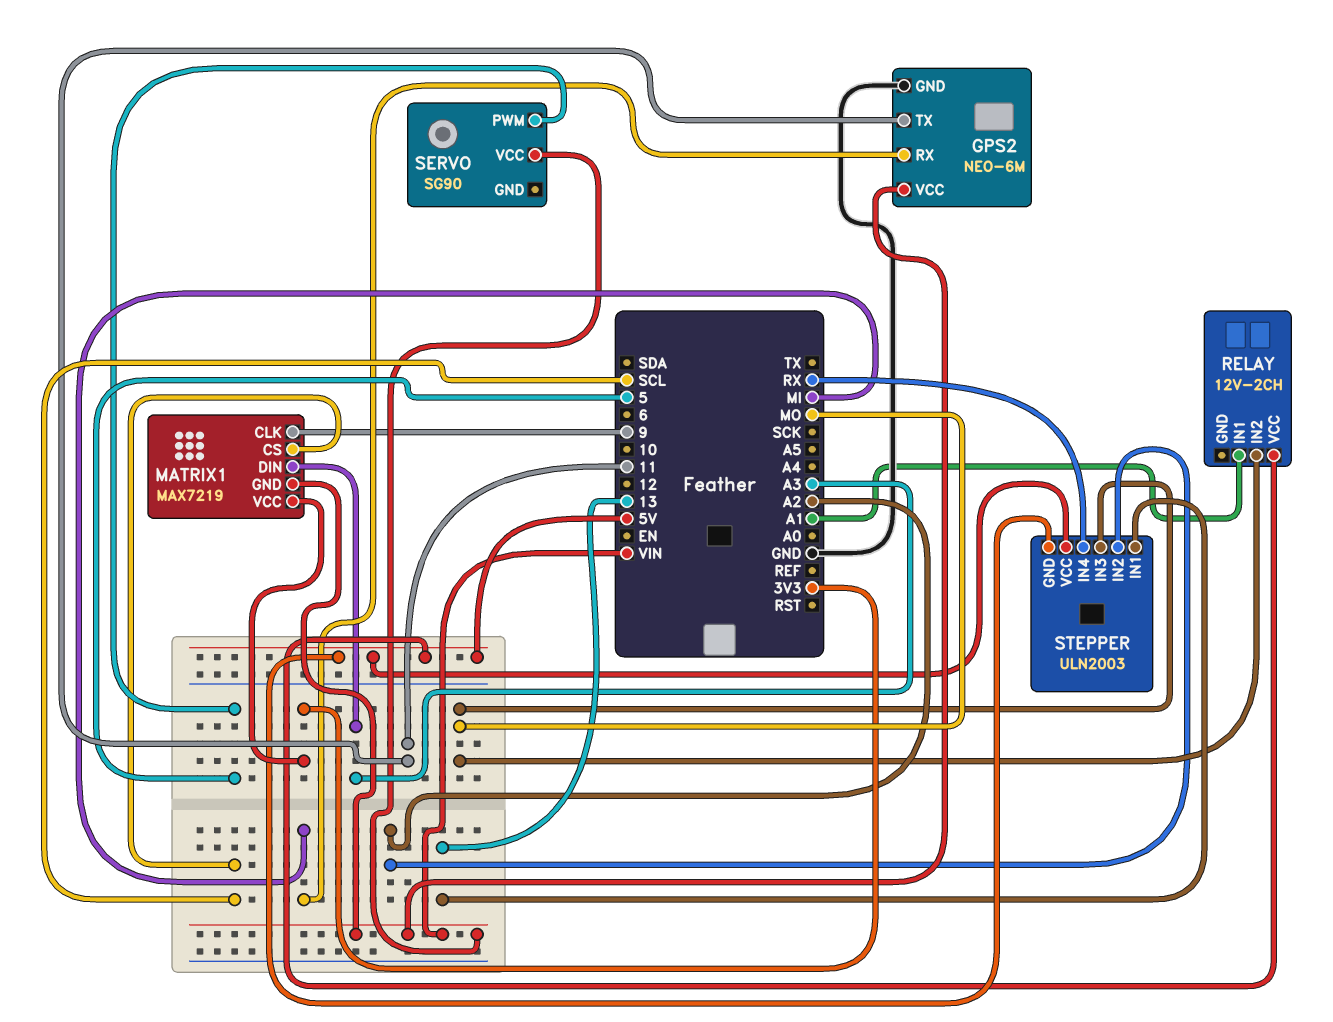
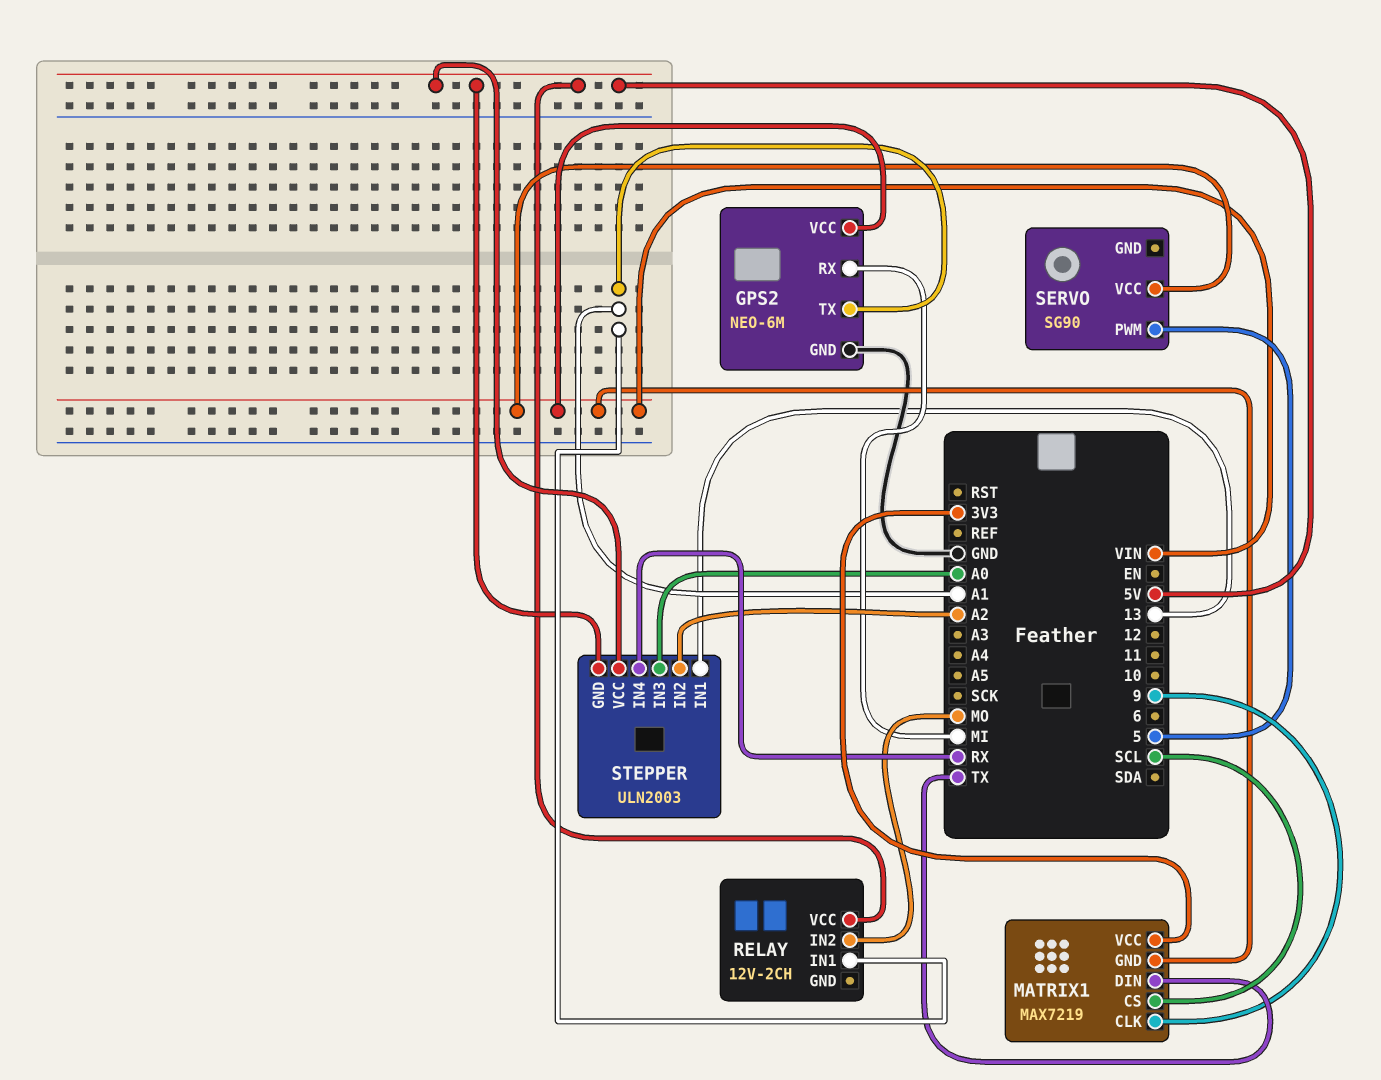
GPS2 pin TX: 11 -> A1
MATRIX1 pin DIN: A3 -> TX
STEPPER pin IN3: MO -> A0

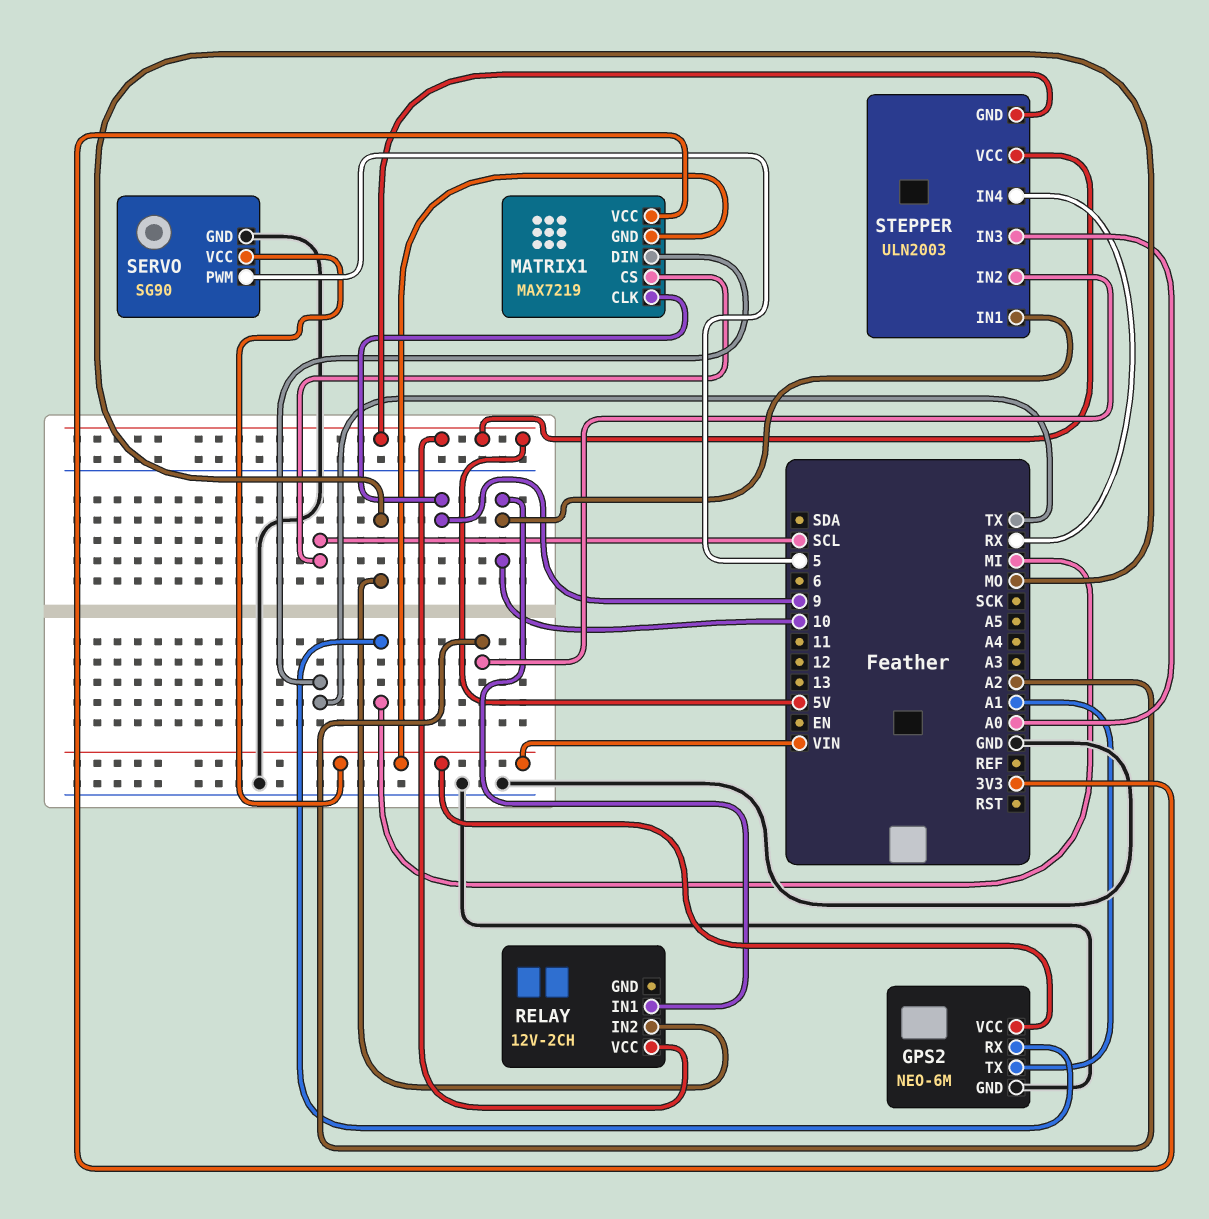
RELAY pin IN1: A1 -> 10
SERVO pin GND: none -> GND
STEPPER pin IN1: 13 -> 10

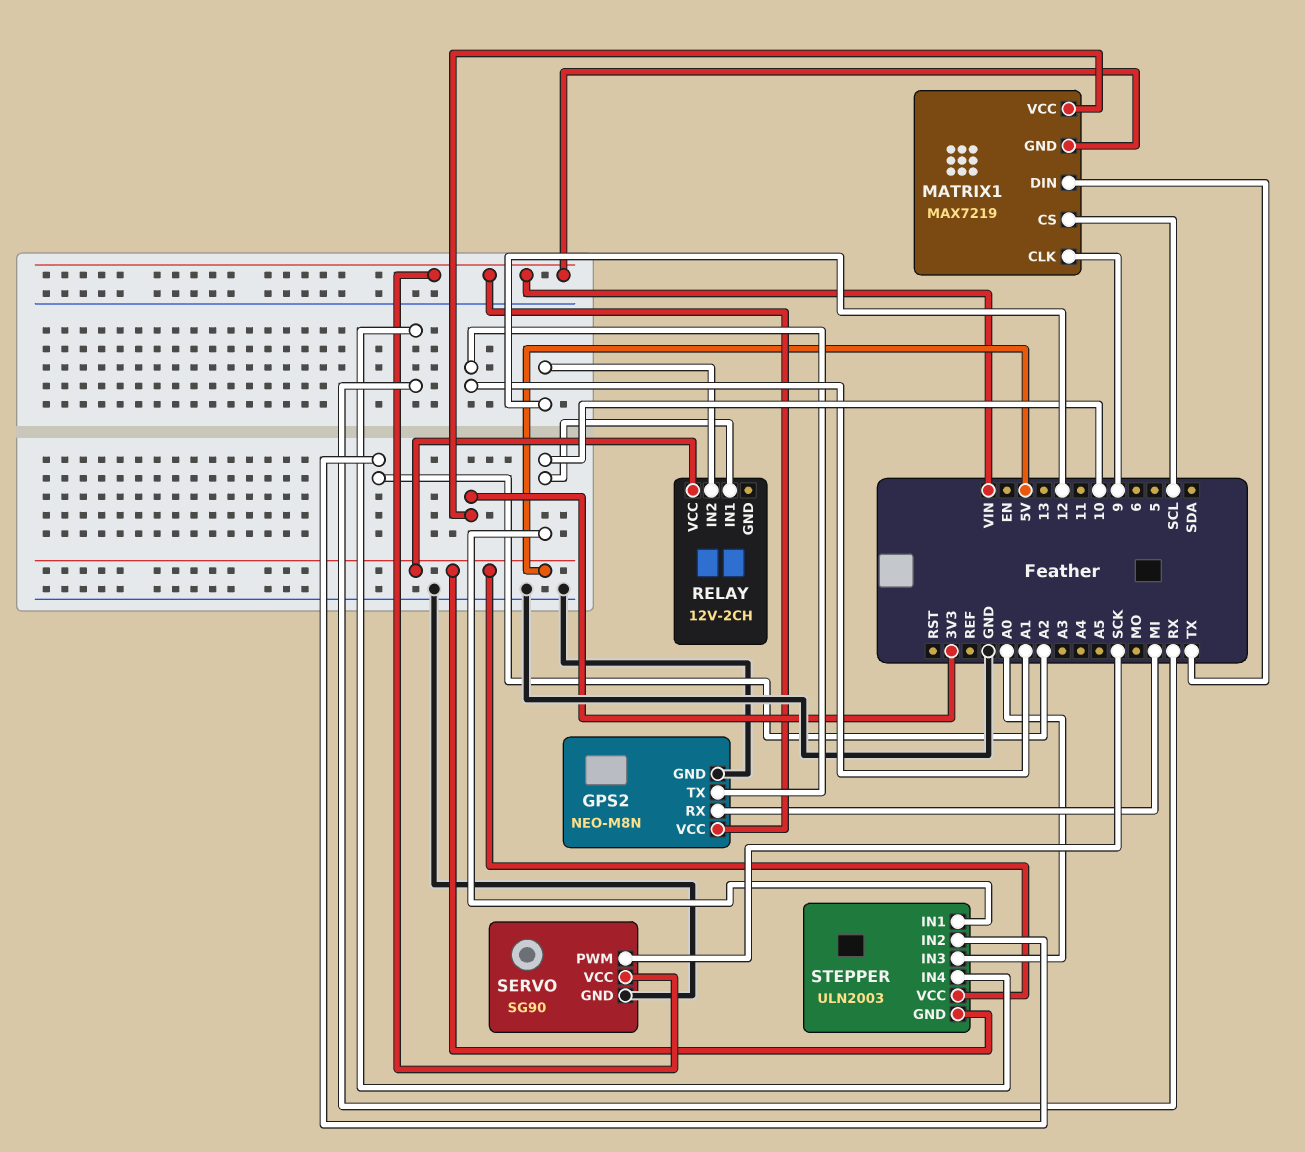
GPS2: NEO-6M -> NEO-M8N
RELAY pin IN2: MO -> 12
SERVO pin PWM: 5 -> SCK

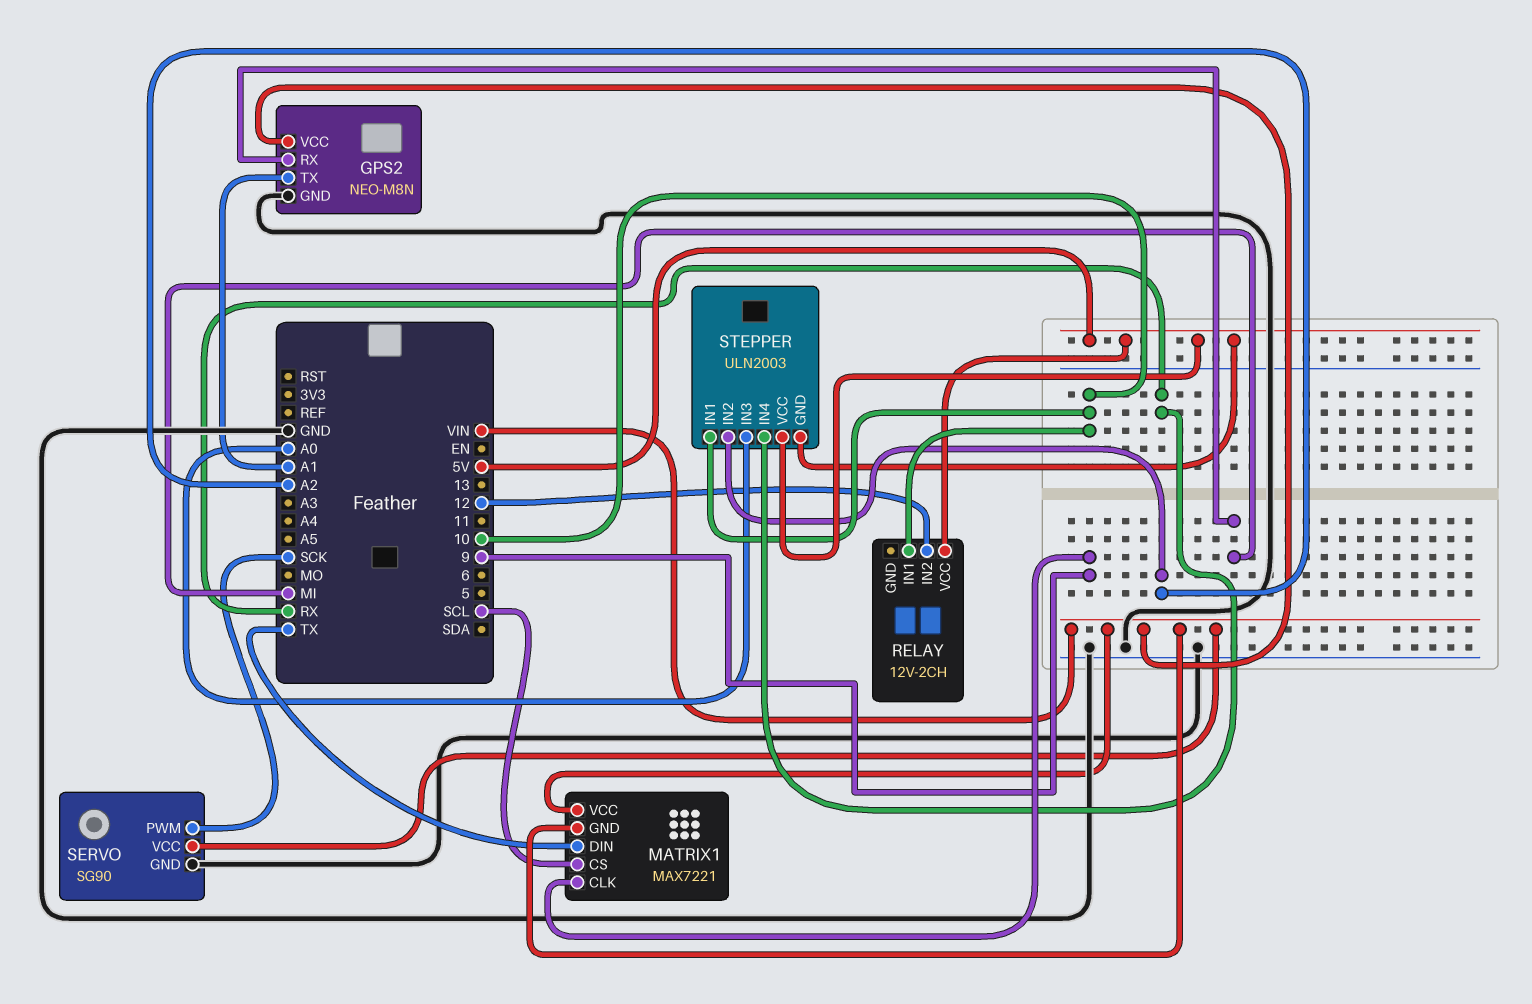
MATRIX1: MAX7219 -> MAX7221
MATRIX1 pin VCC: 3V3 -> VIN

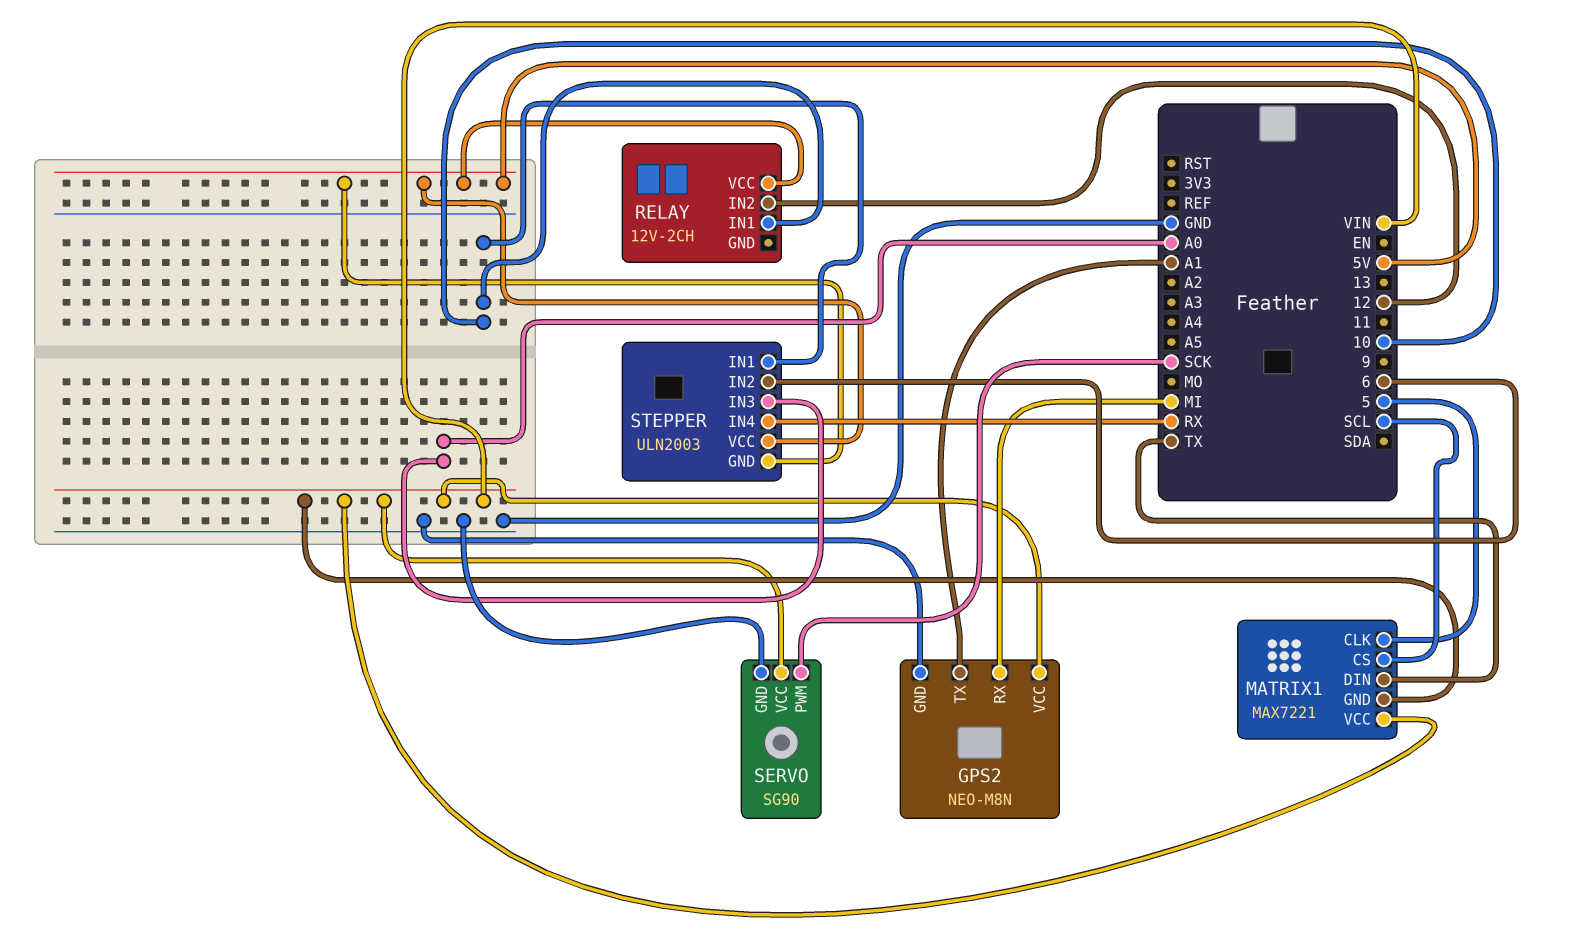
MATRIX1 pin CLK: 9 -> 5
STEPPER pin IN2: A2 -> 6

